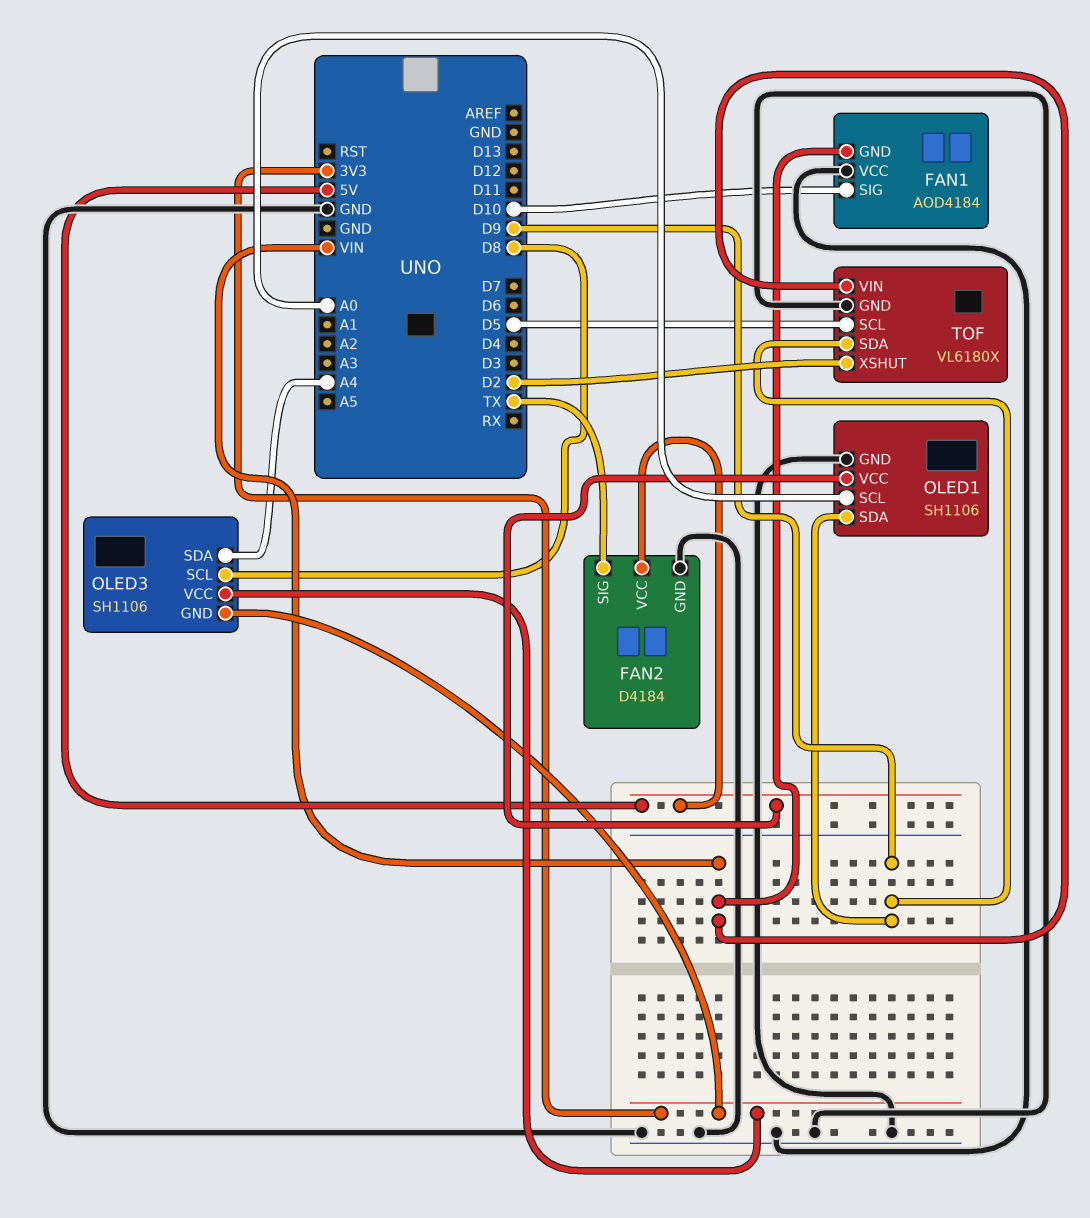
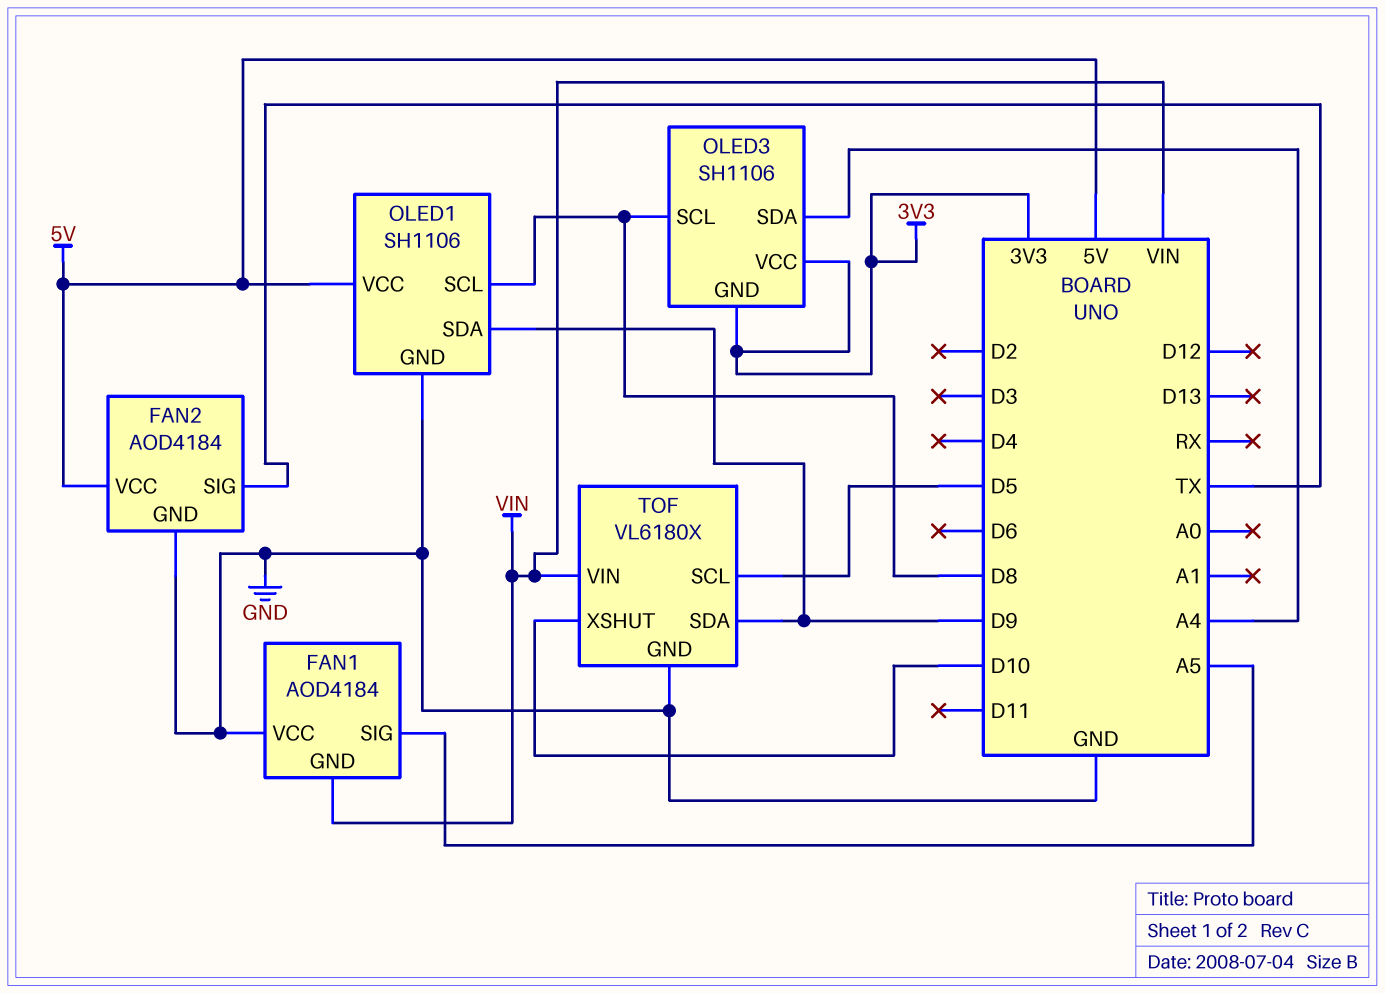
FAN1 pin SIG: D10 -> A5
FAN2: D4184 -> AOD4184
OLED1 pin SCL: A0 -> D8
TOF pin XSHUT: D2 -> D10

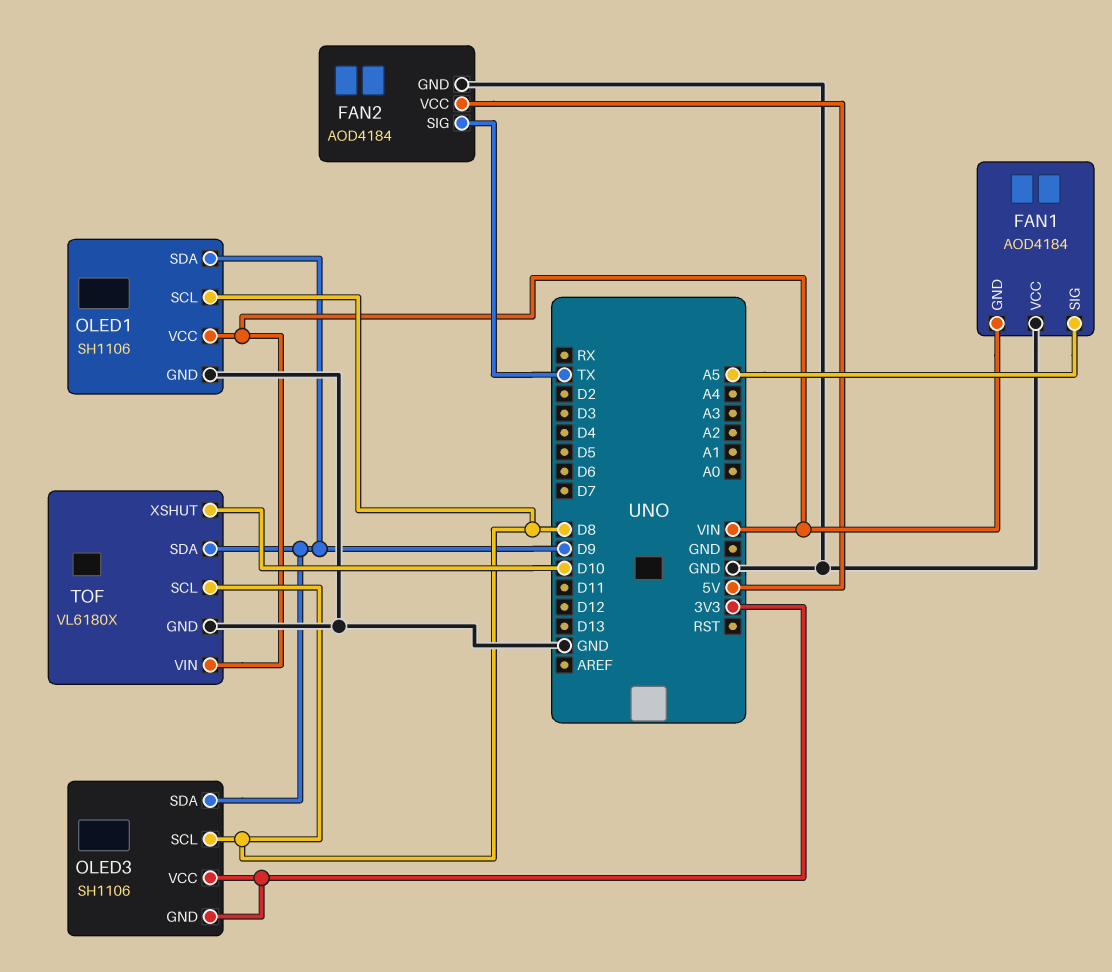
OLED1 pin VCC: 5V -> VIN
OLED3 pin SDA: A4 -> D9
TOF pin SCL: D5 -> D8

